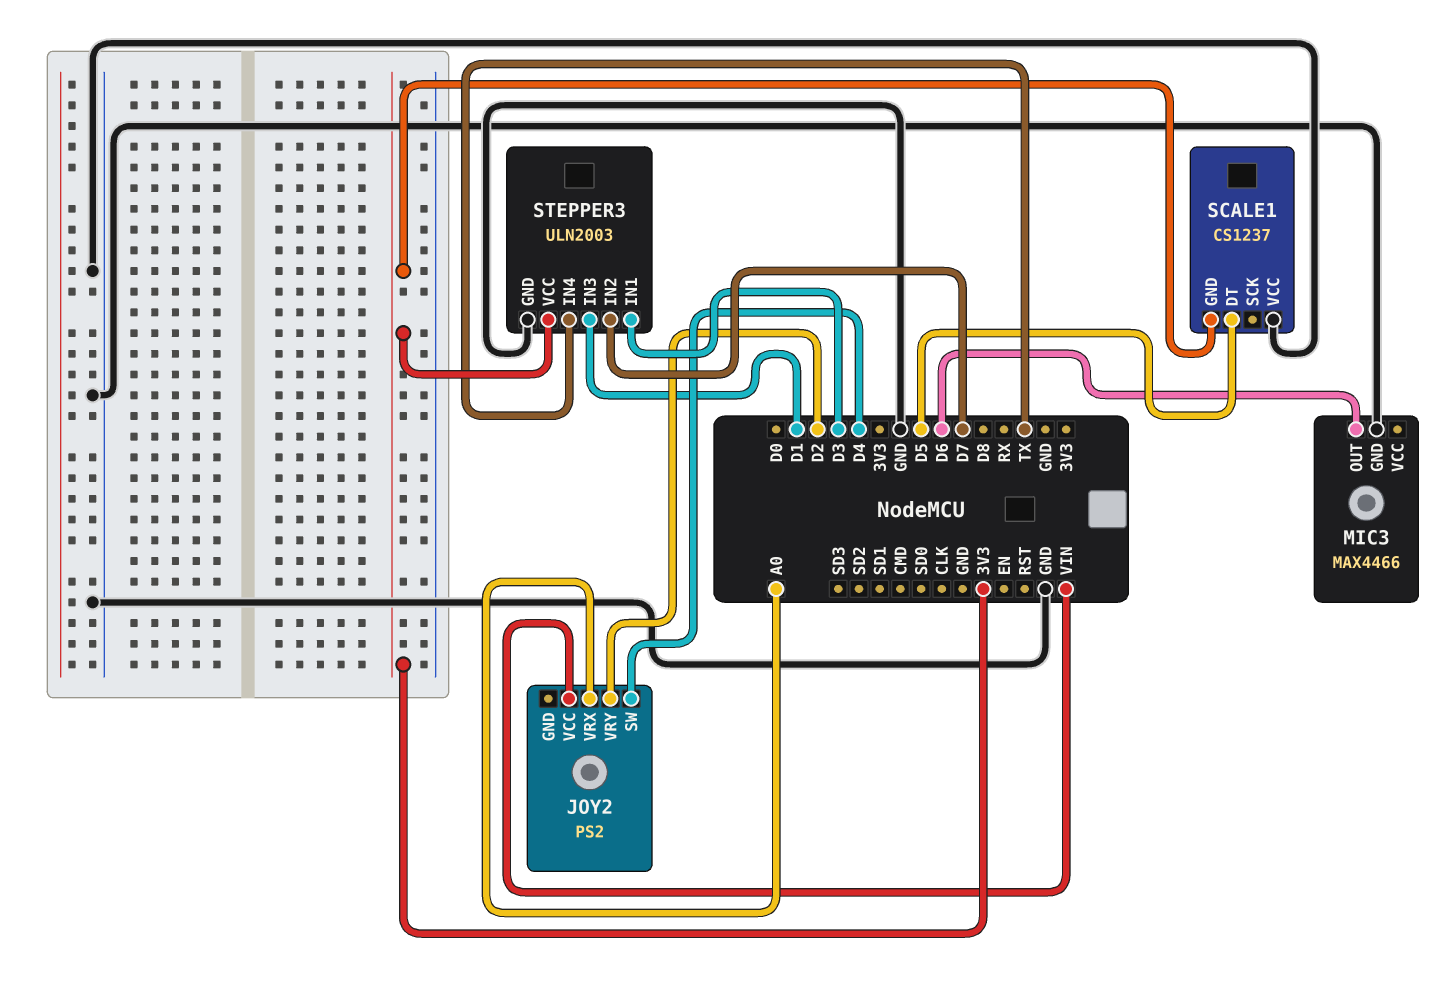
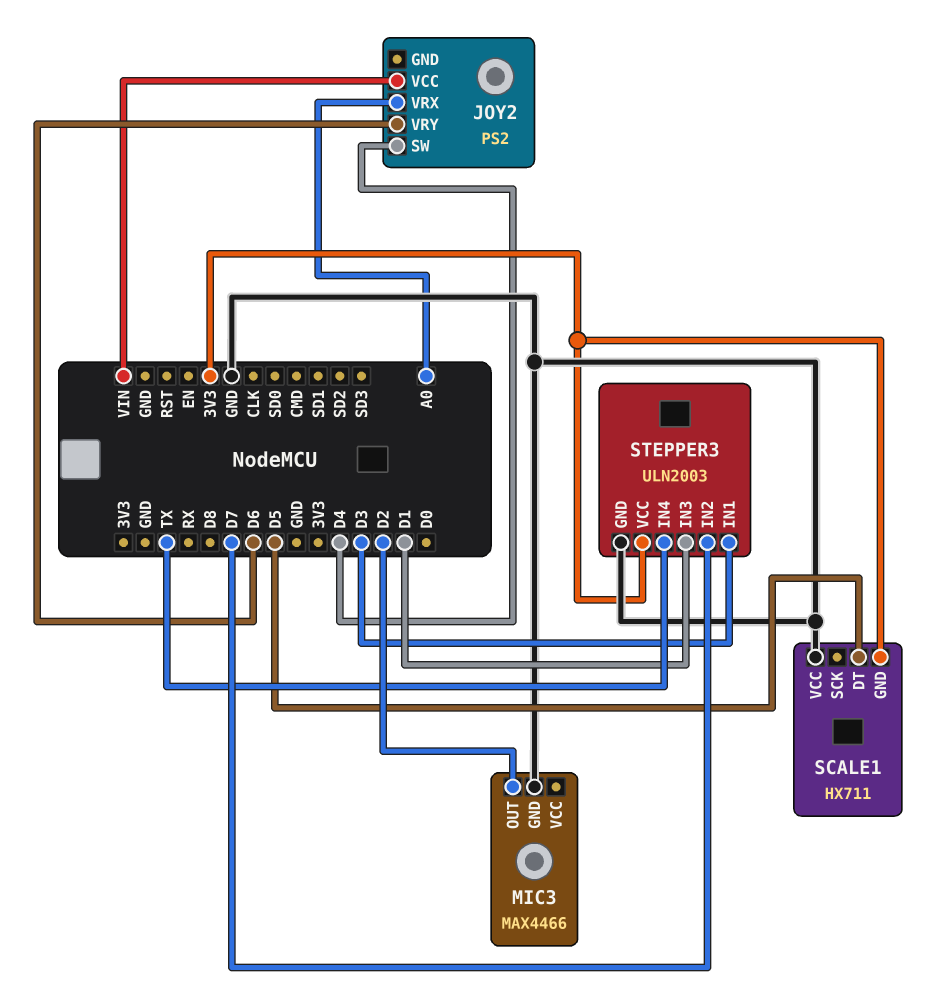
JOY2 pin VRY: D2 -> D6
MIC3 pin OUT: D6 -> D2
SCALE1: CS1237 -> HX711

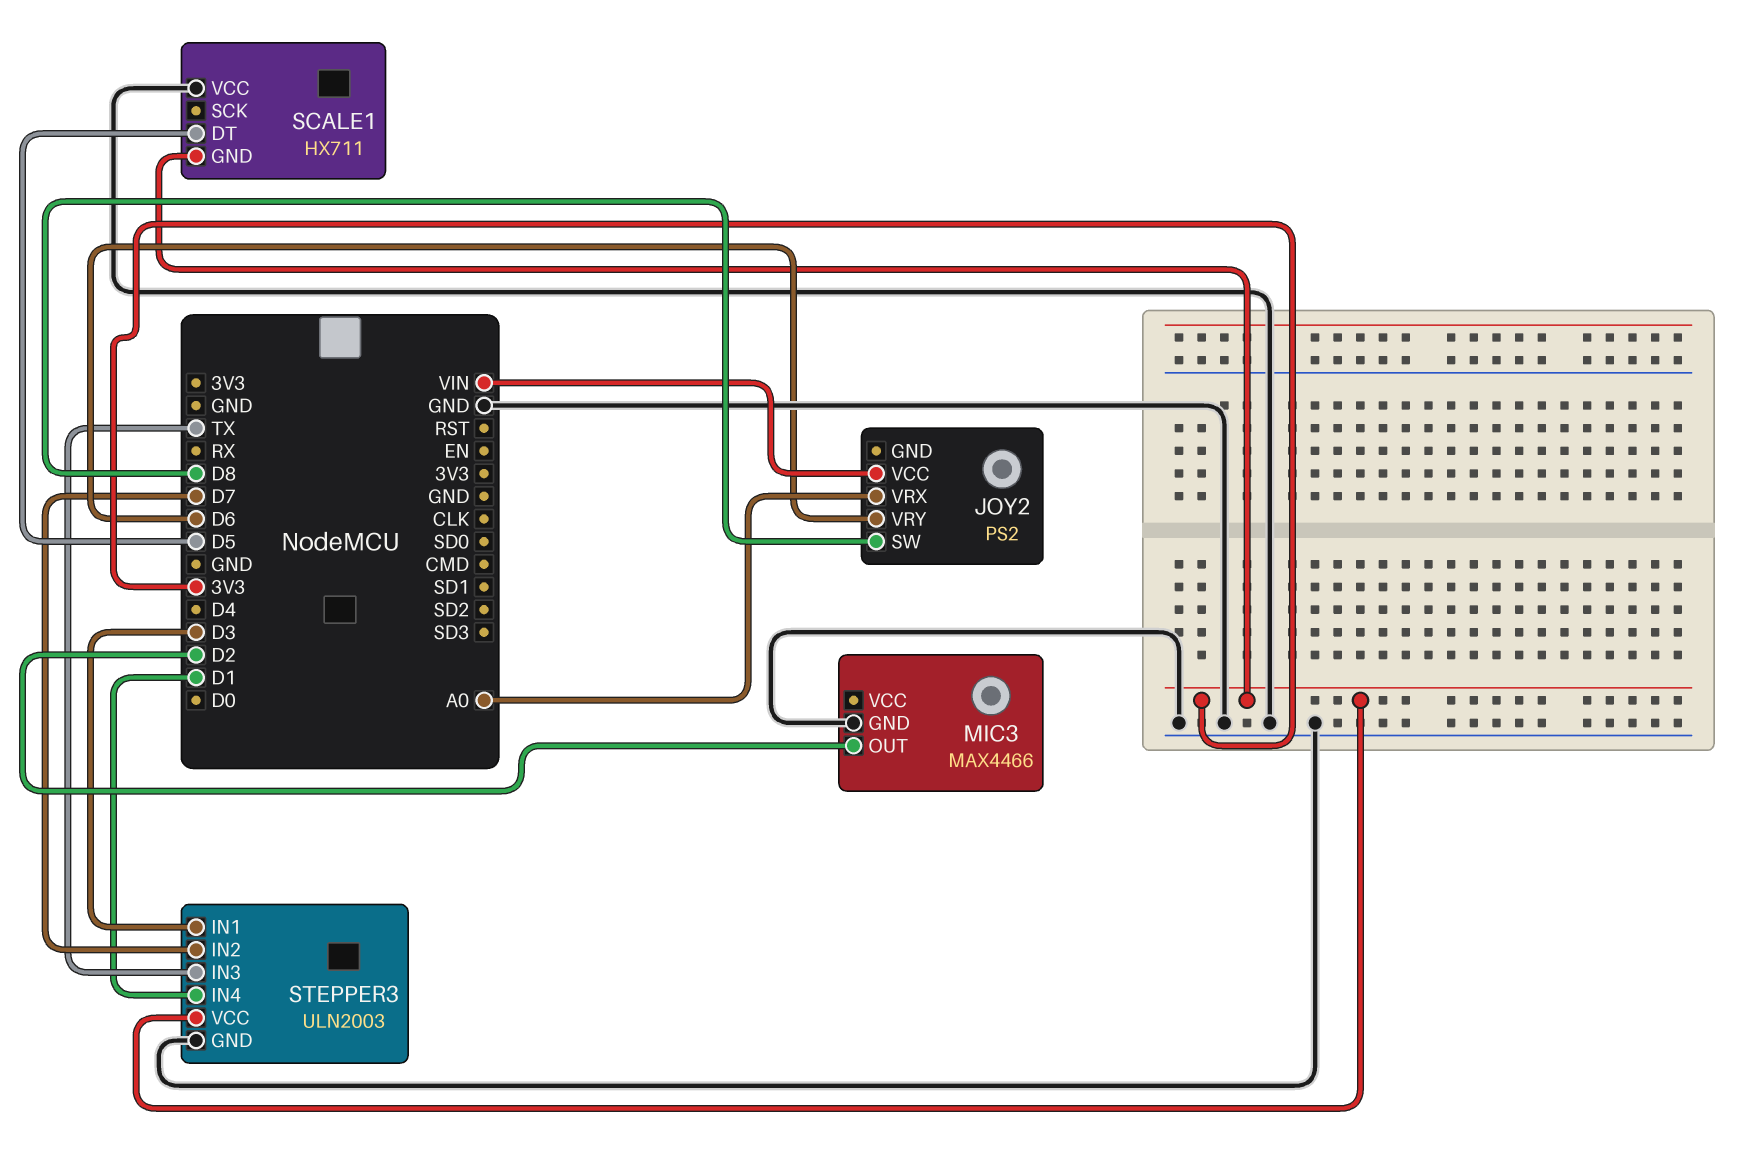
JOY2 pin SW: D4 -> D8
STEPPER3 pin IN3: D1 -> TX
STEPPER3 pin IN4: TX -> D1

